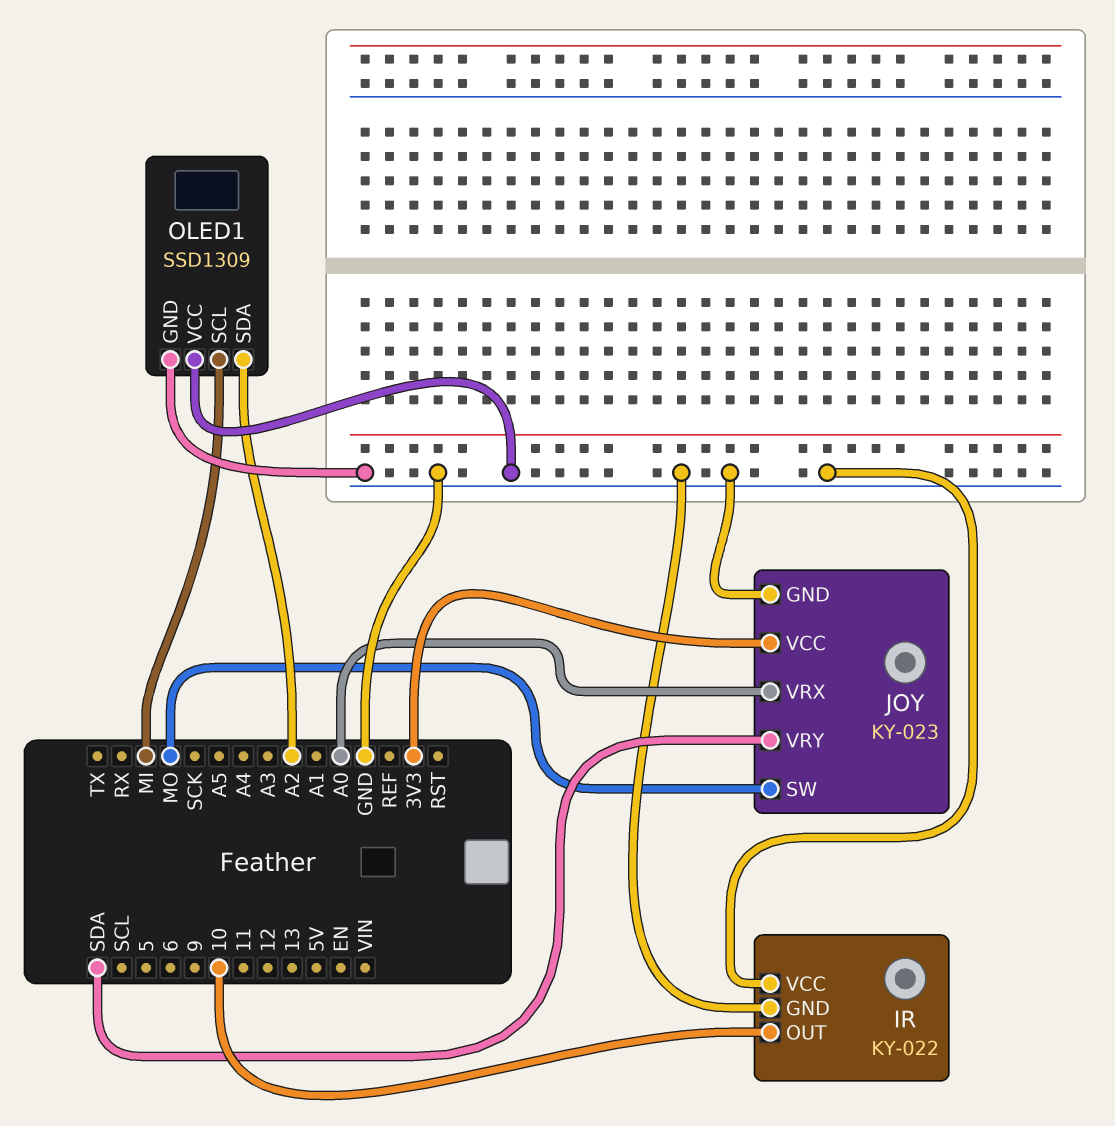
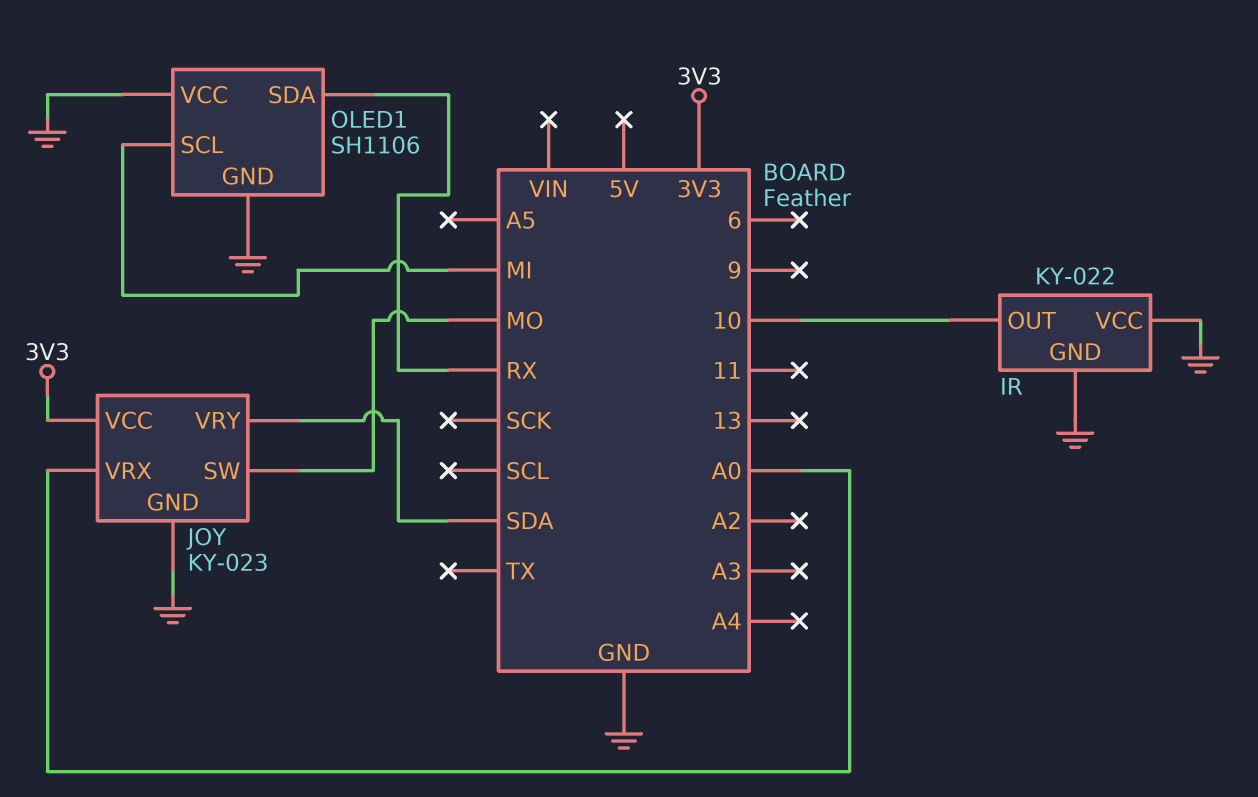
OLED1: SSD1309 -> SH1106
OLED1 pin SDA: A2 -> RX

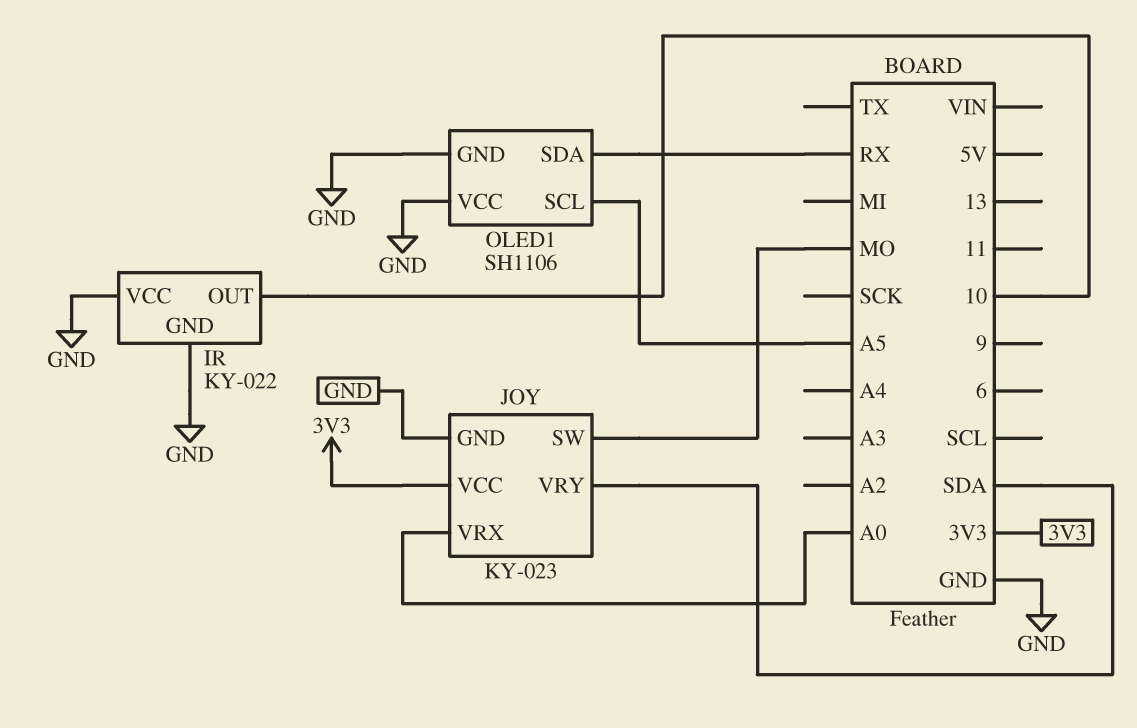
OLED1 pin SCL: MI -> A5

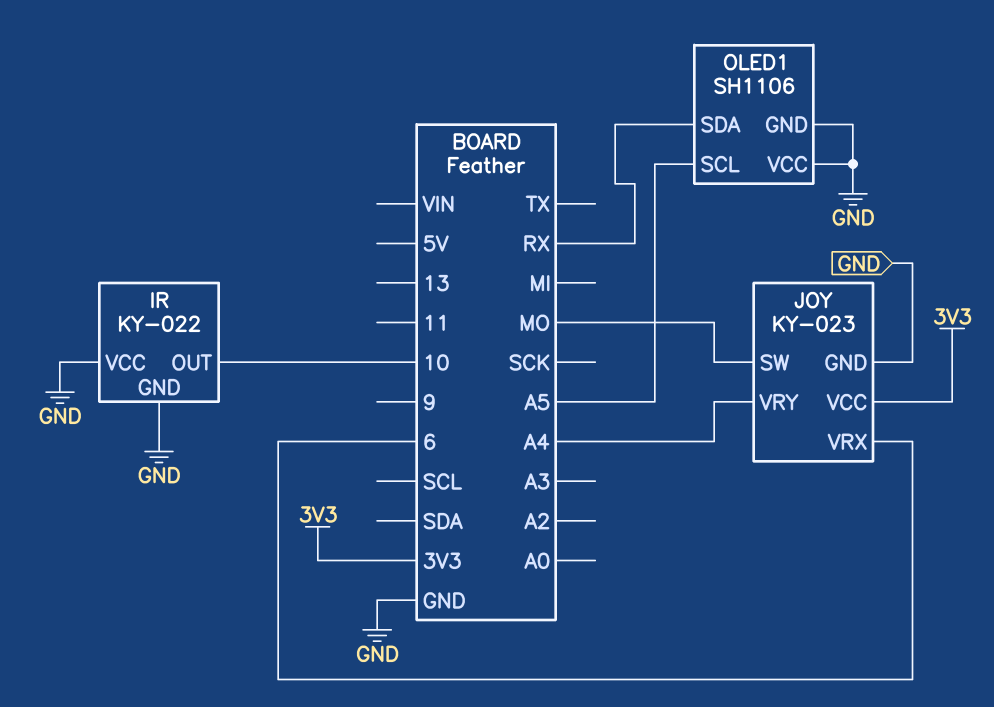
JOY pin VRX: A0 -> 6
JOY pin VRY: SDA -> A4

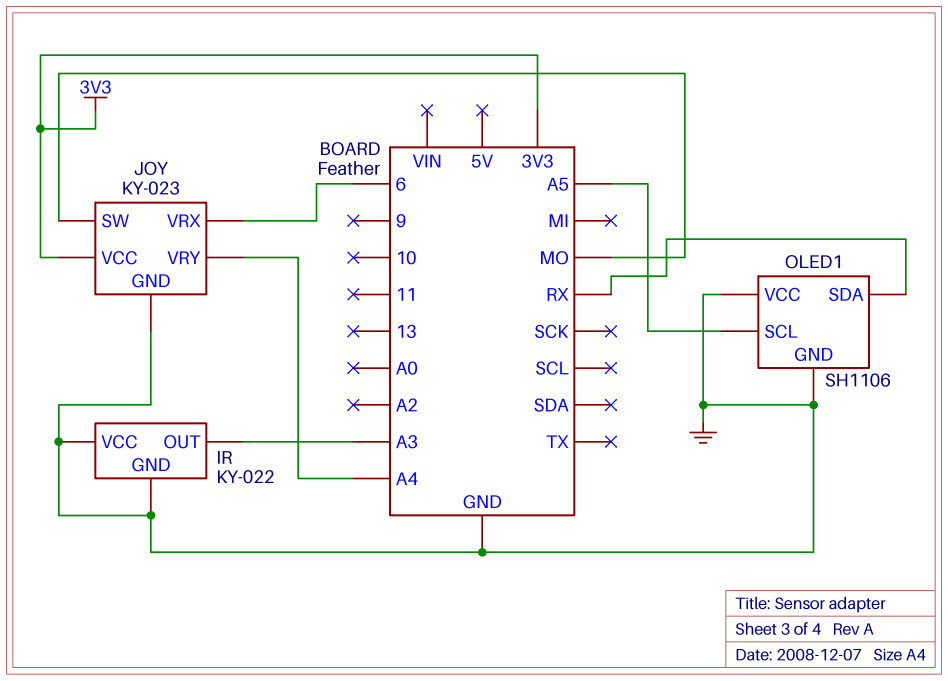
IR pin OUT: 10 -> A3

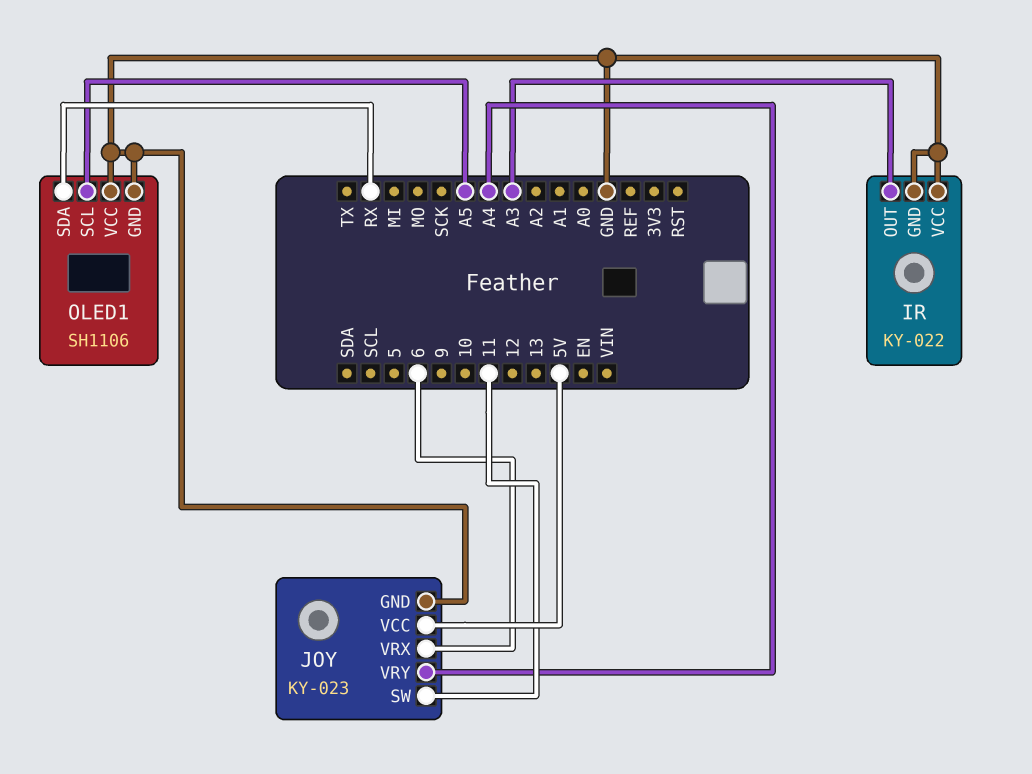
JOY pin SW: MO -> 11
JOY pin VCC: 3V3 -> 5V

